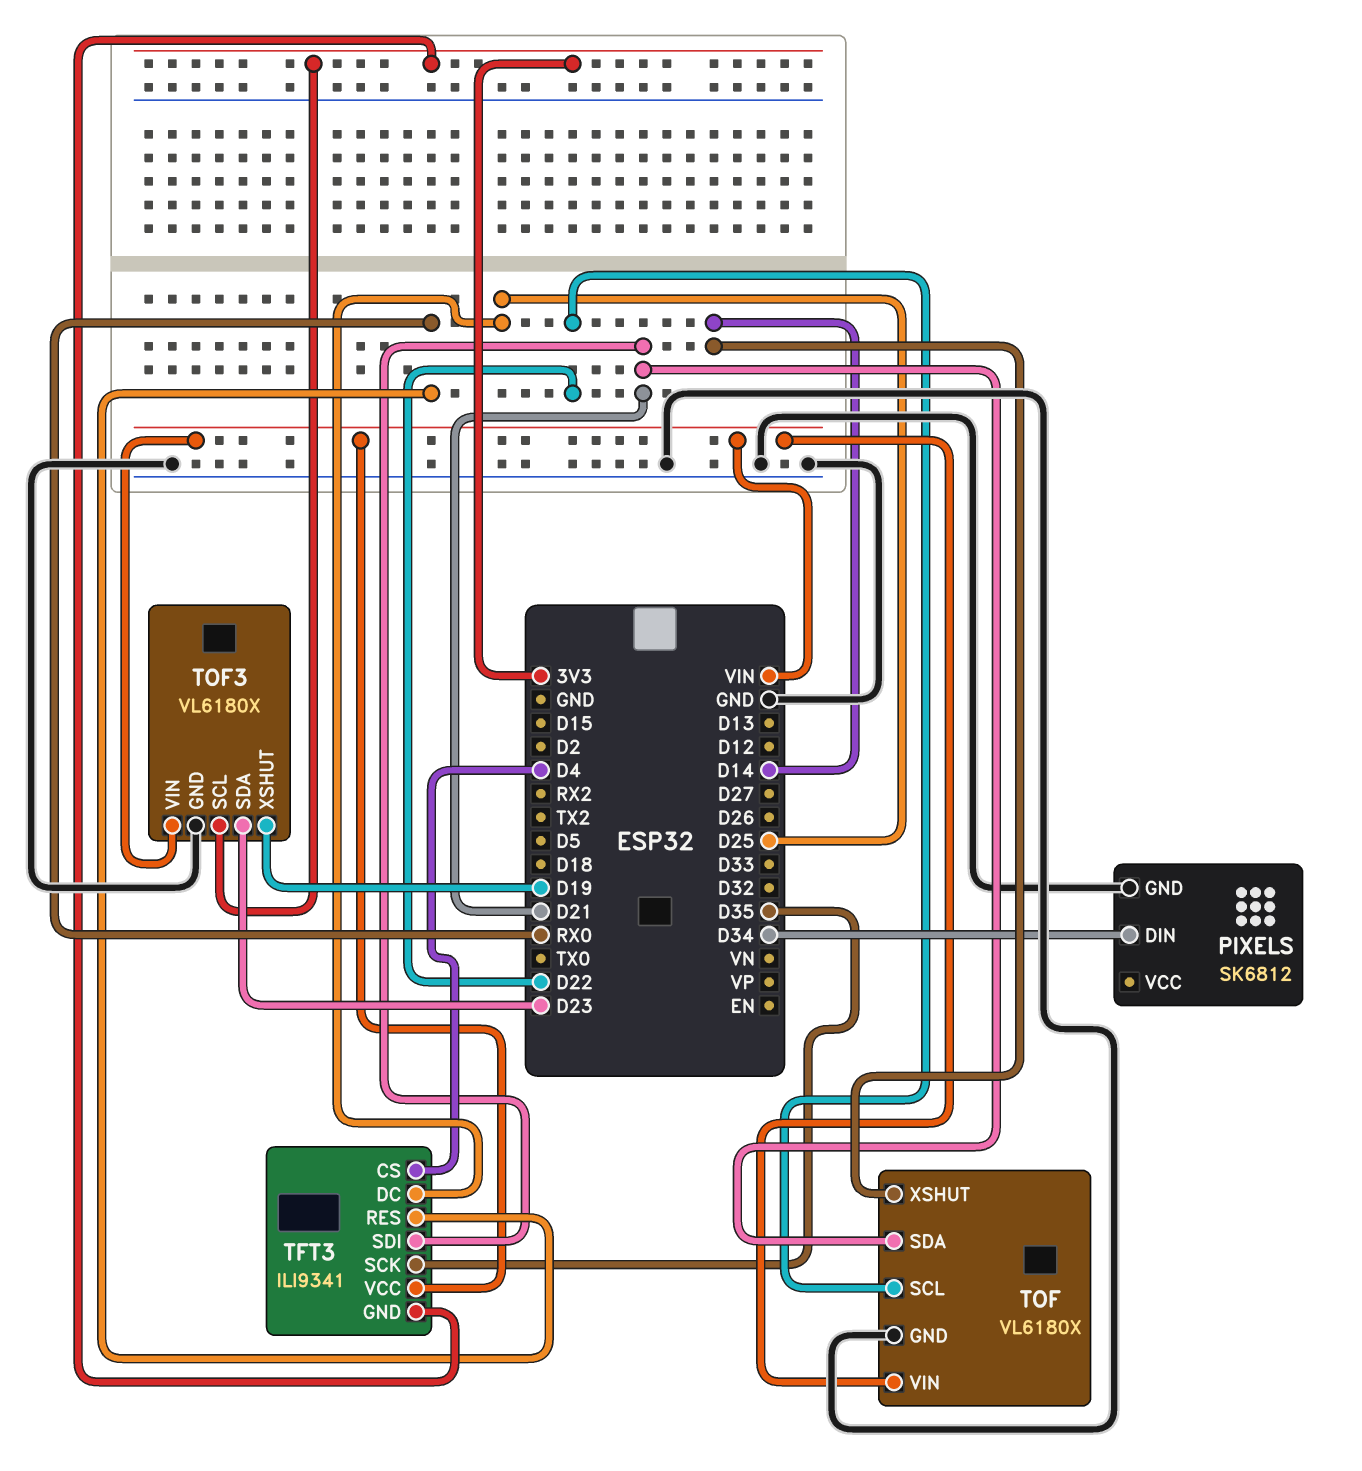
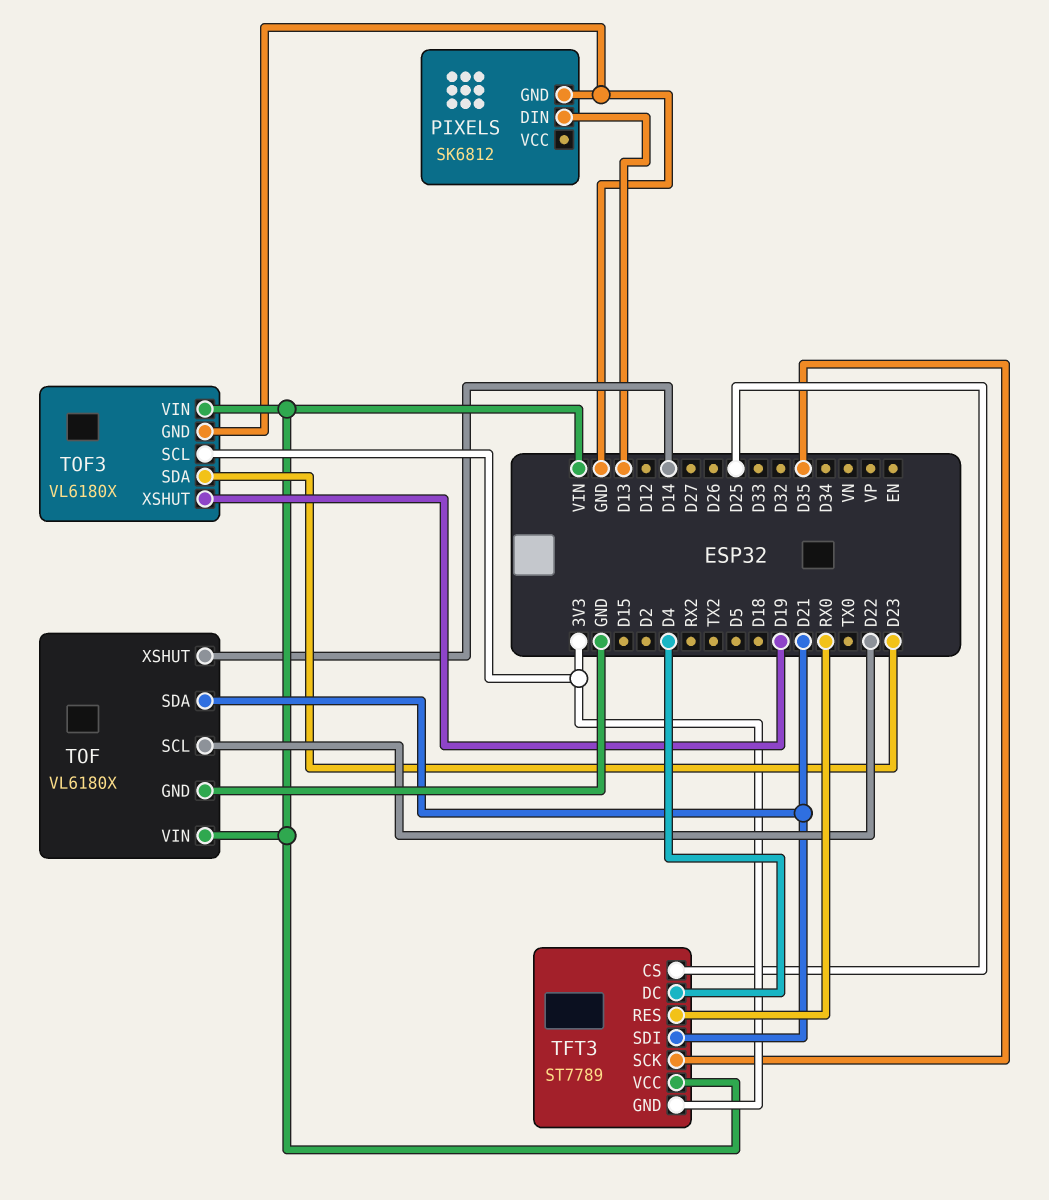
PIXELS pin DIN: D34 -> D13
TFT3: ILI9341 -> ST7789
TFT3 pin CS: D4 -> D25
TFT3 pin DC: D25 -> D4

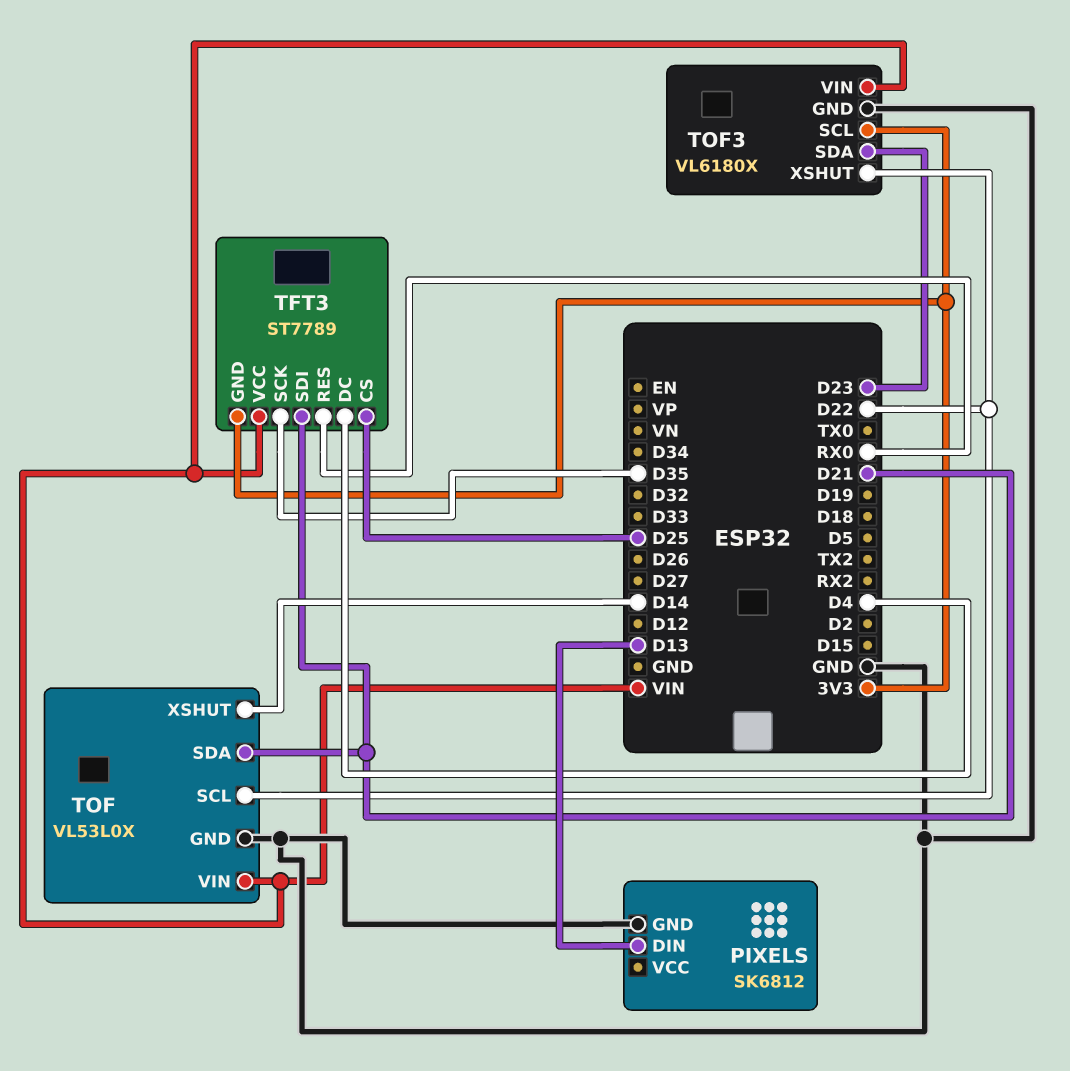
TOF: VL6180X -> VL53L0X
TOF3 pin XSHUT: D19 -> D22

